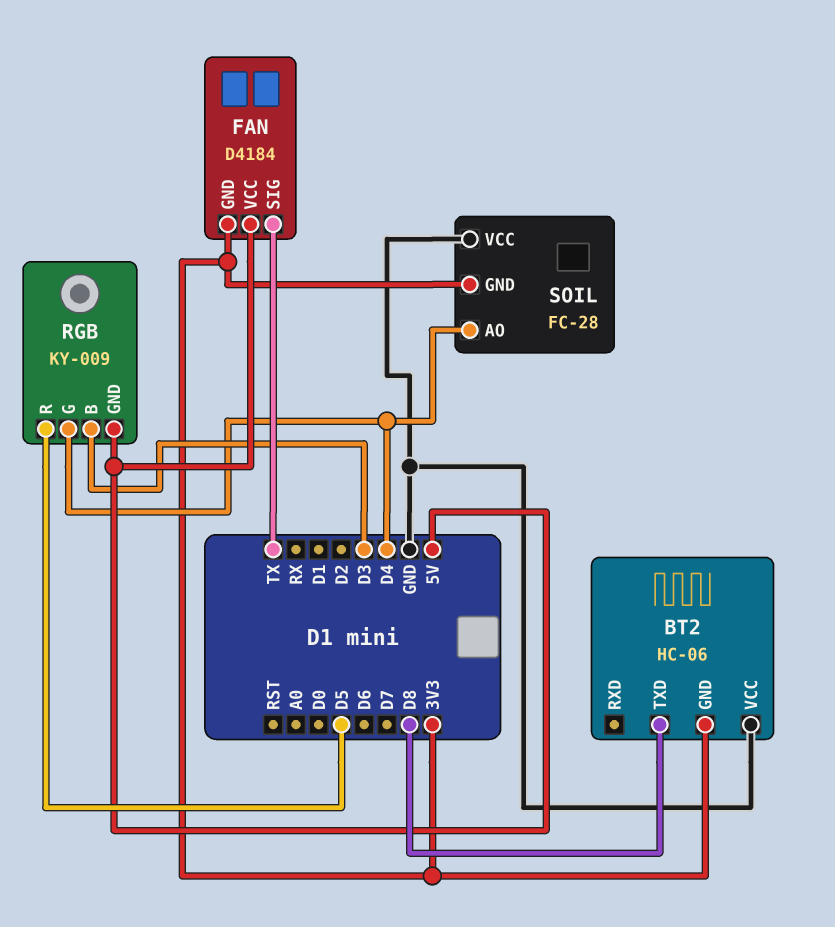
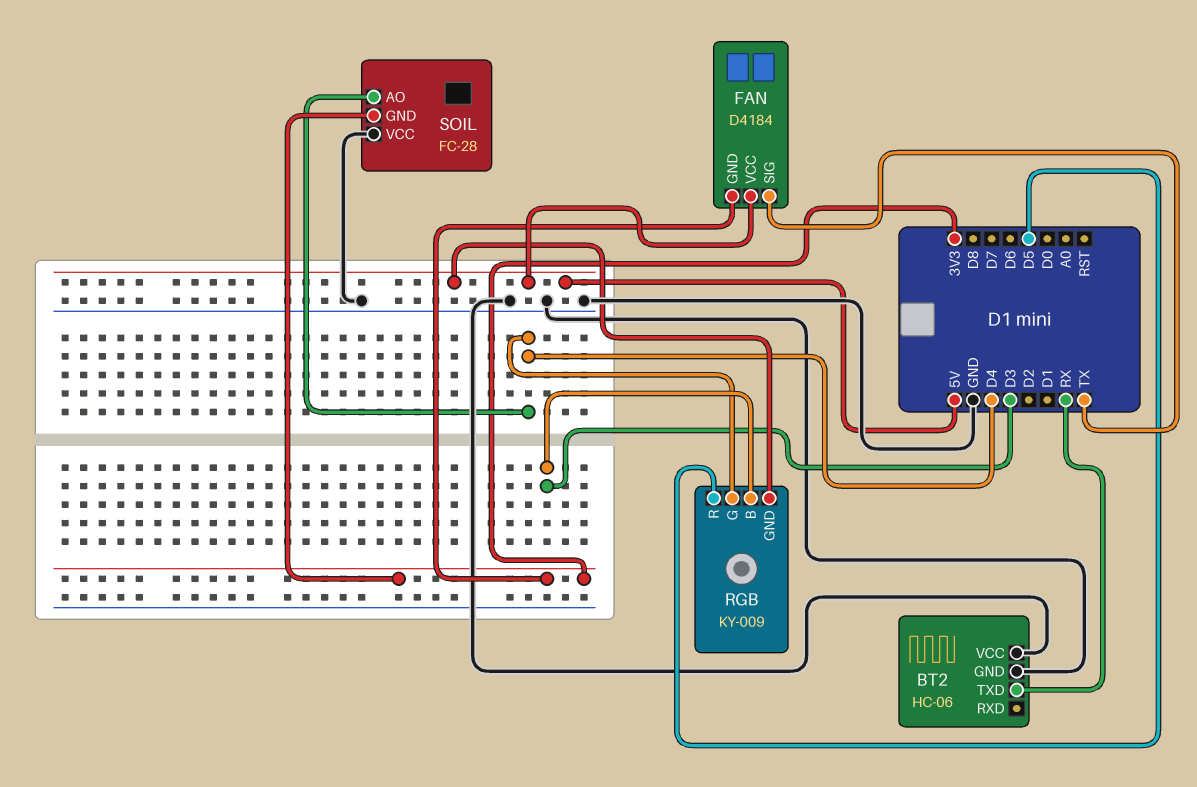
BT2 pin GND: 3V3 -> GND
BT2 pin TXD: D8 -> RX

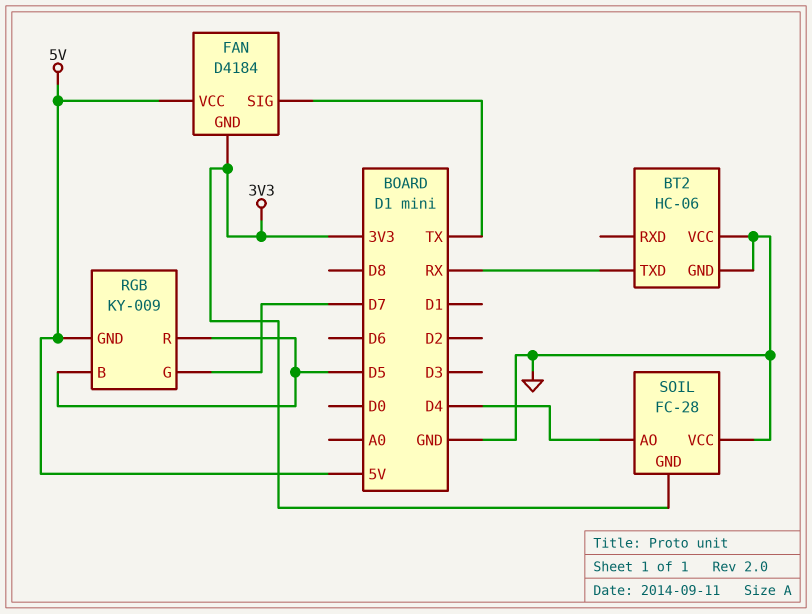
RGB pin B: D3 -> D5
RGB pin G: D4 -> D7

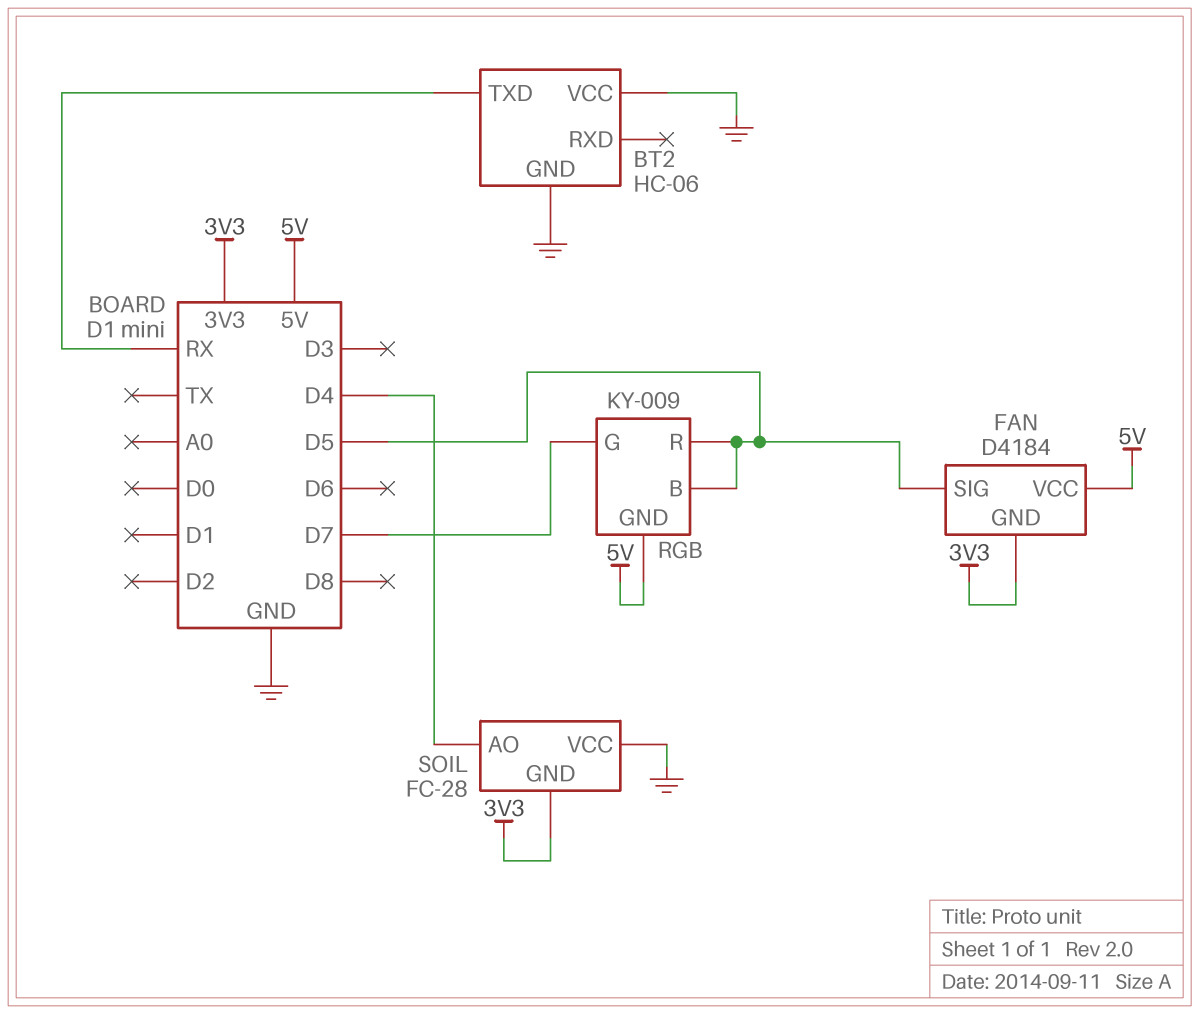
FAN pin SIG: TX -> D5

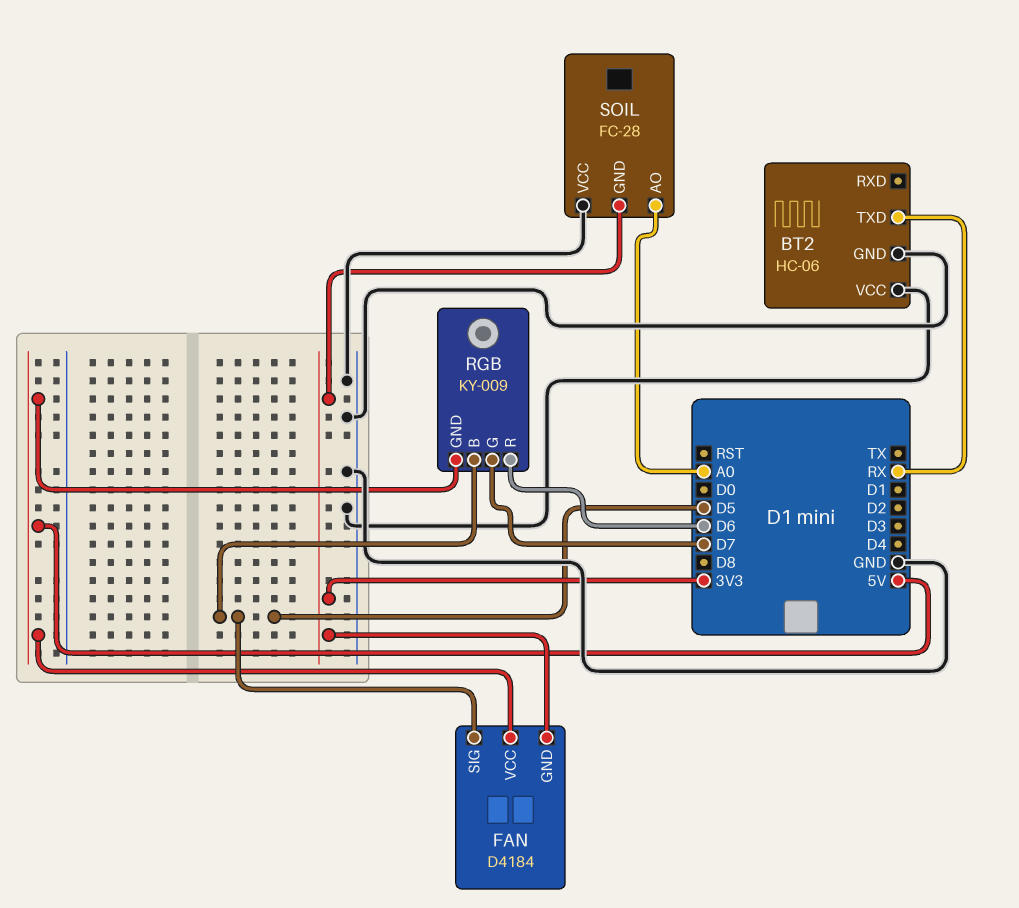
RGB pin R: D5 -> D6
SOIL pin AO: D4 -> A0

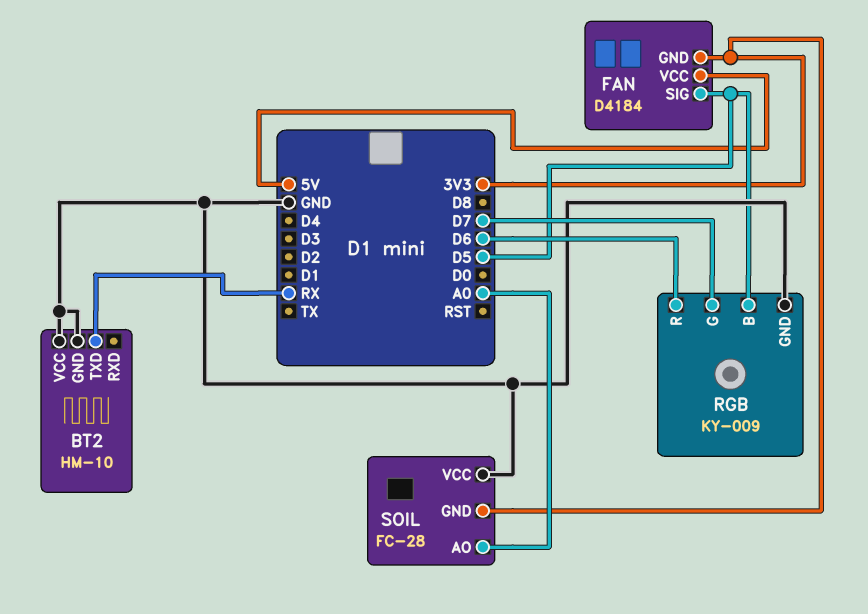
BT2: HC-06 -> HM-10
RGB pin GND: 5V -> GND

